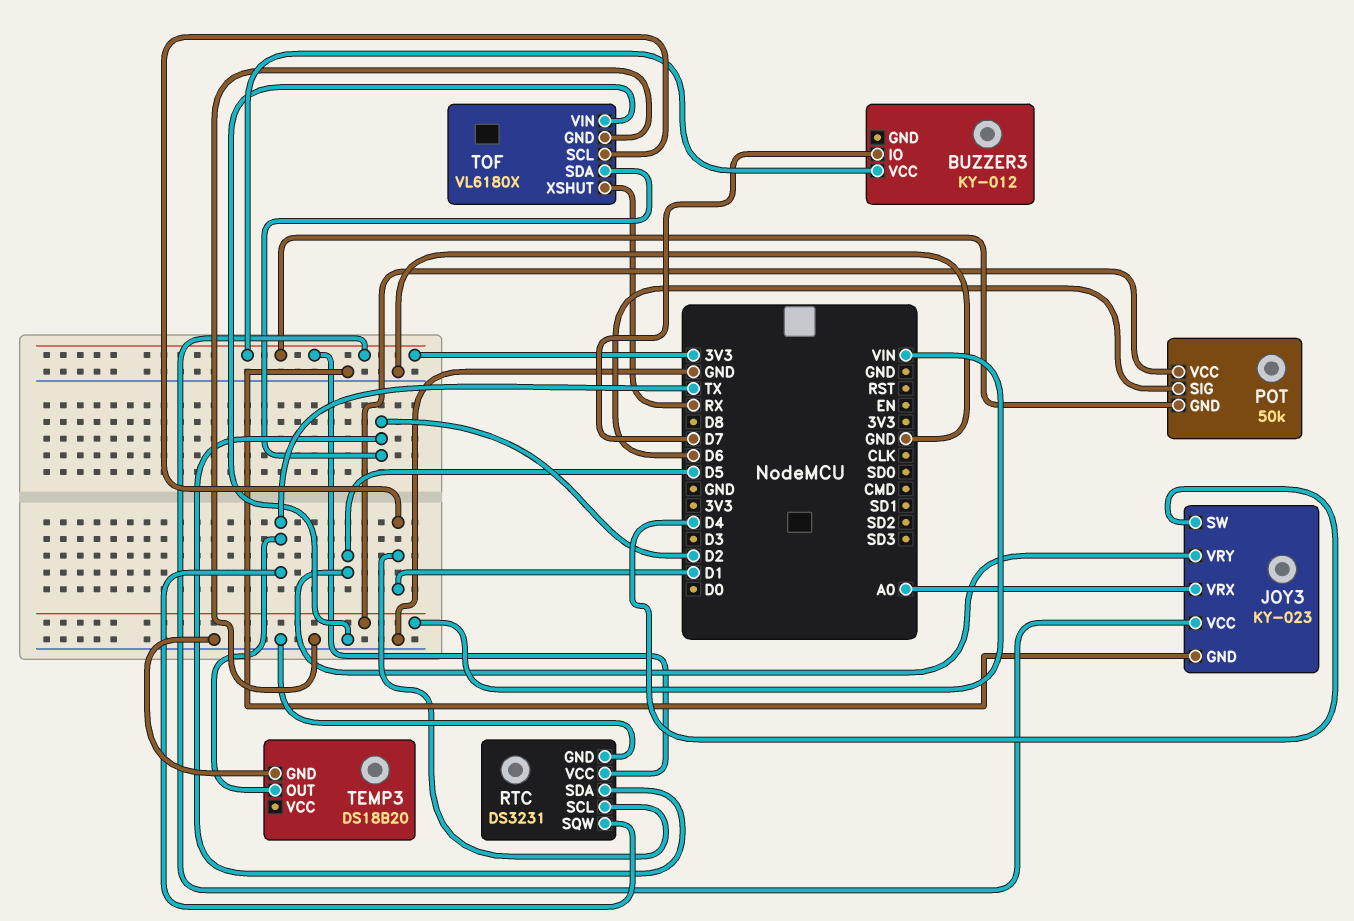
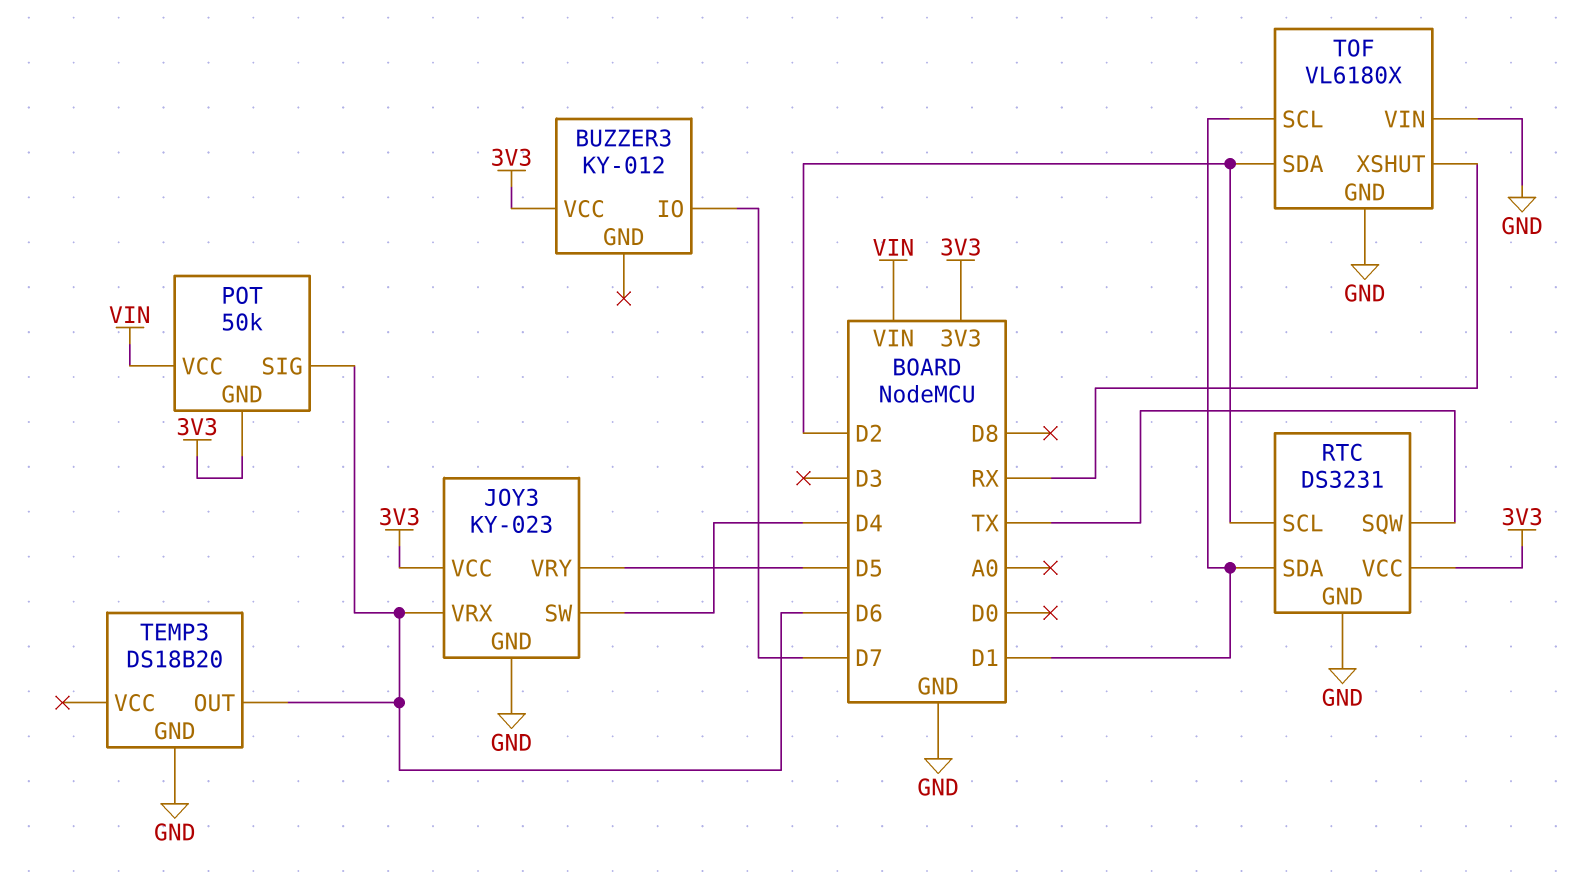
JOY3 pin VRX: A0 -> D6
RTC pin SCL: D1 -> D2
RTC pin SDA: D2 -> D1
TEMP3 pin OUT: TX -> D6

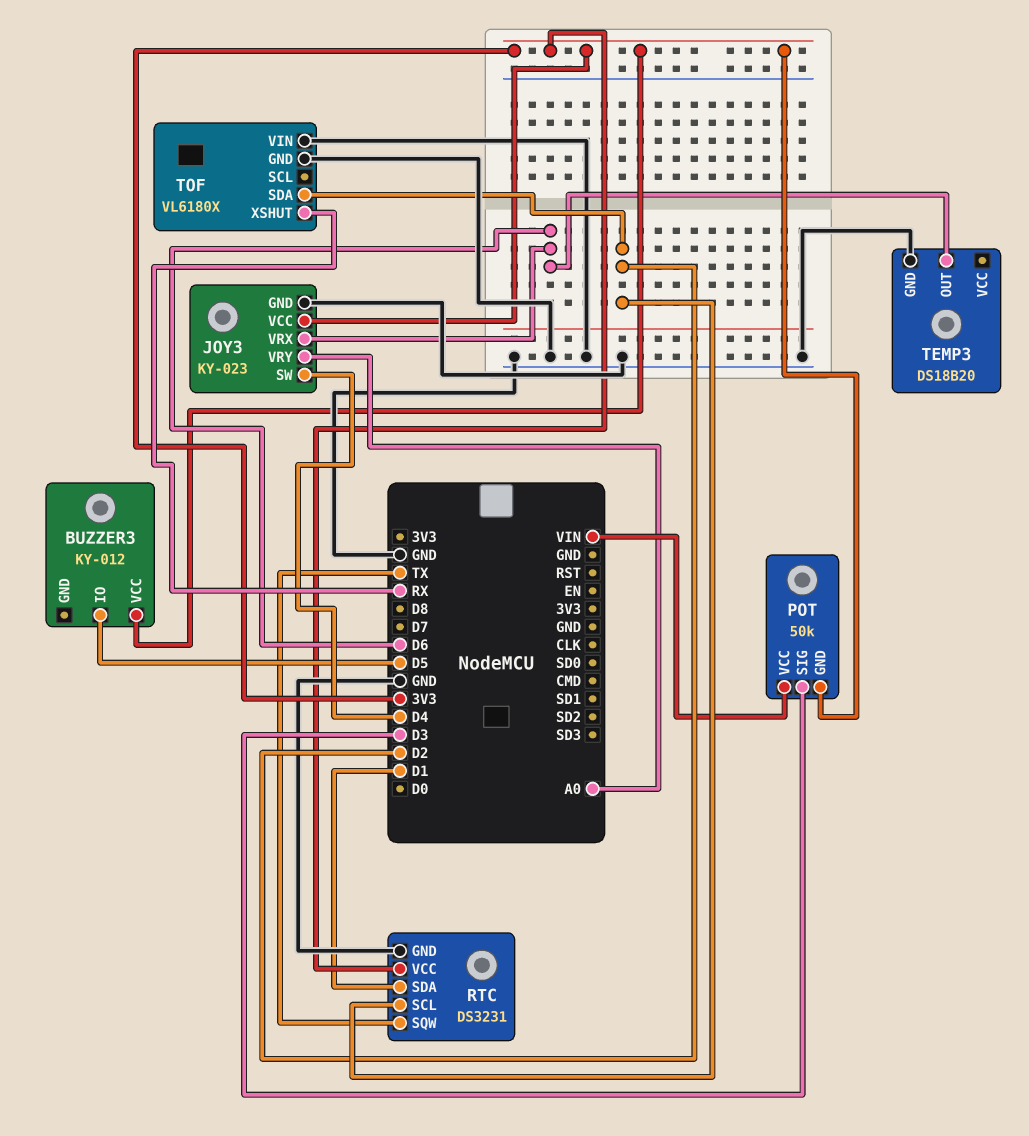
BUZZER3 pin IO: D7 -> D5
JOY3 pin VRY: D5 -> A0
POT pin SIG: D6 -> D3
TOF pin SCL: D1 -> none

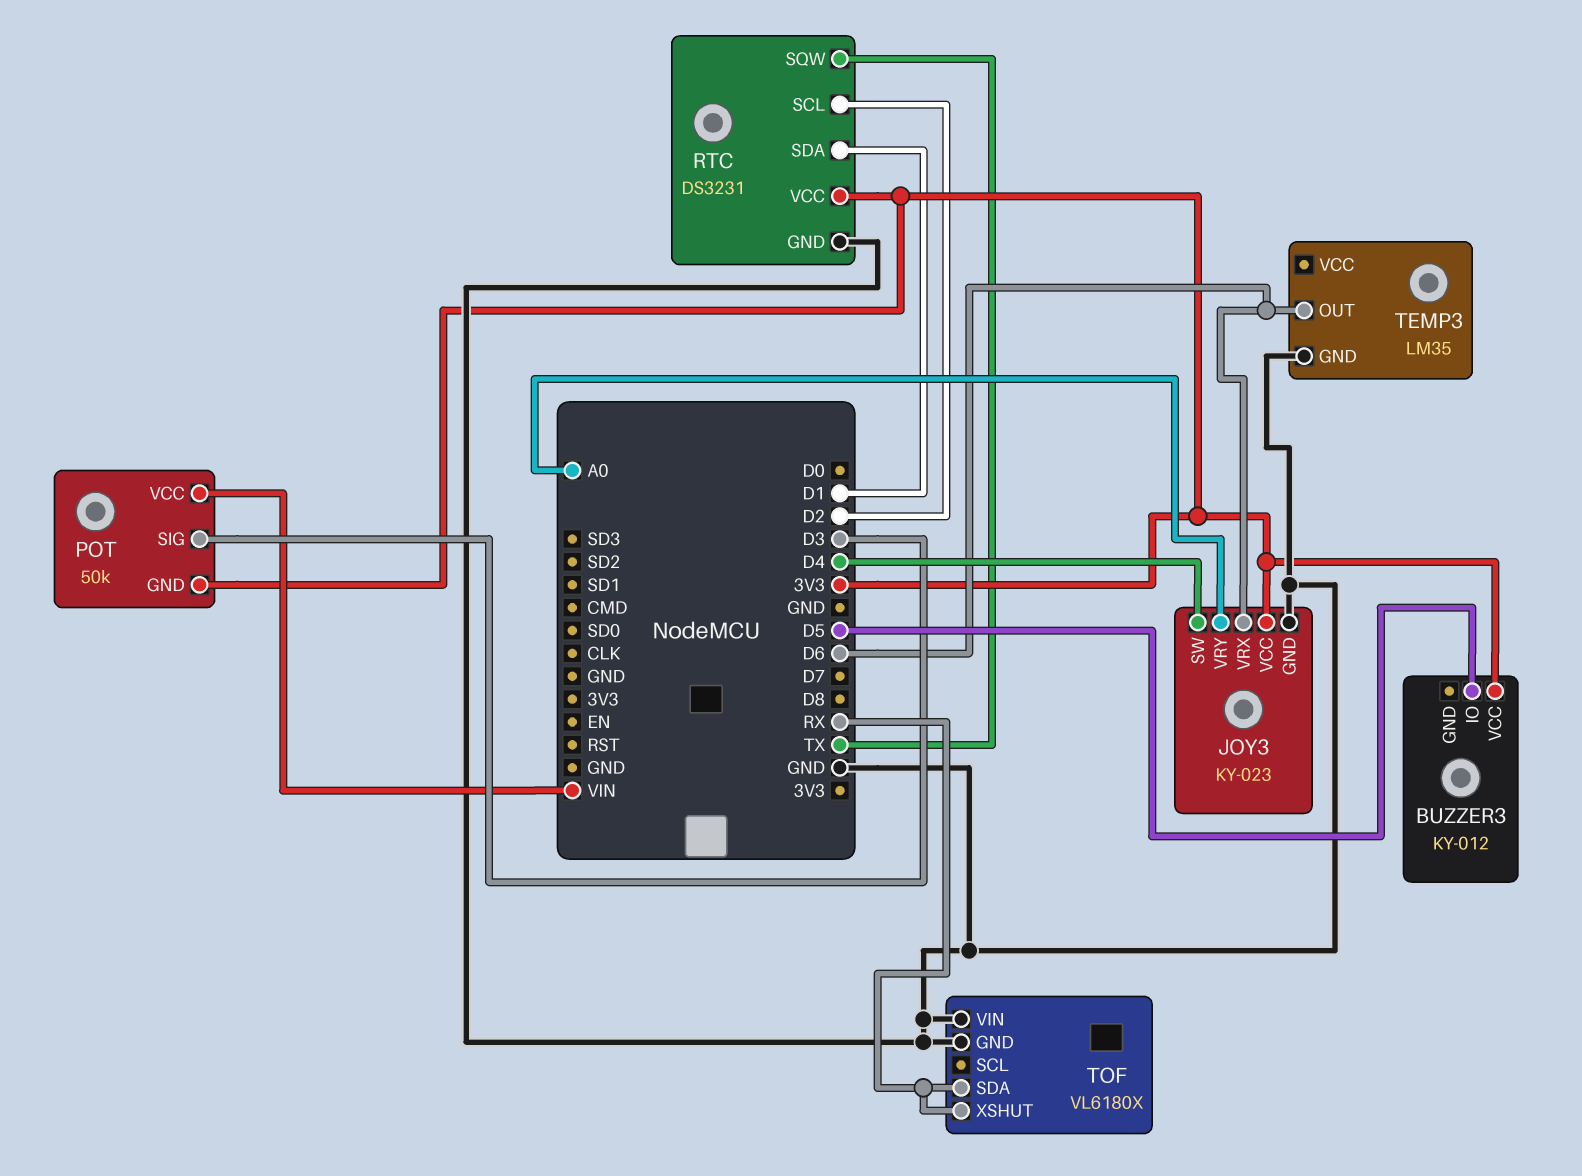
TEMP3: DS18B20 -> LM35
TOF pin SDA: D2 -> RX

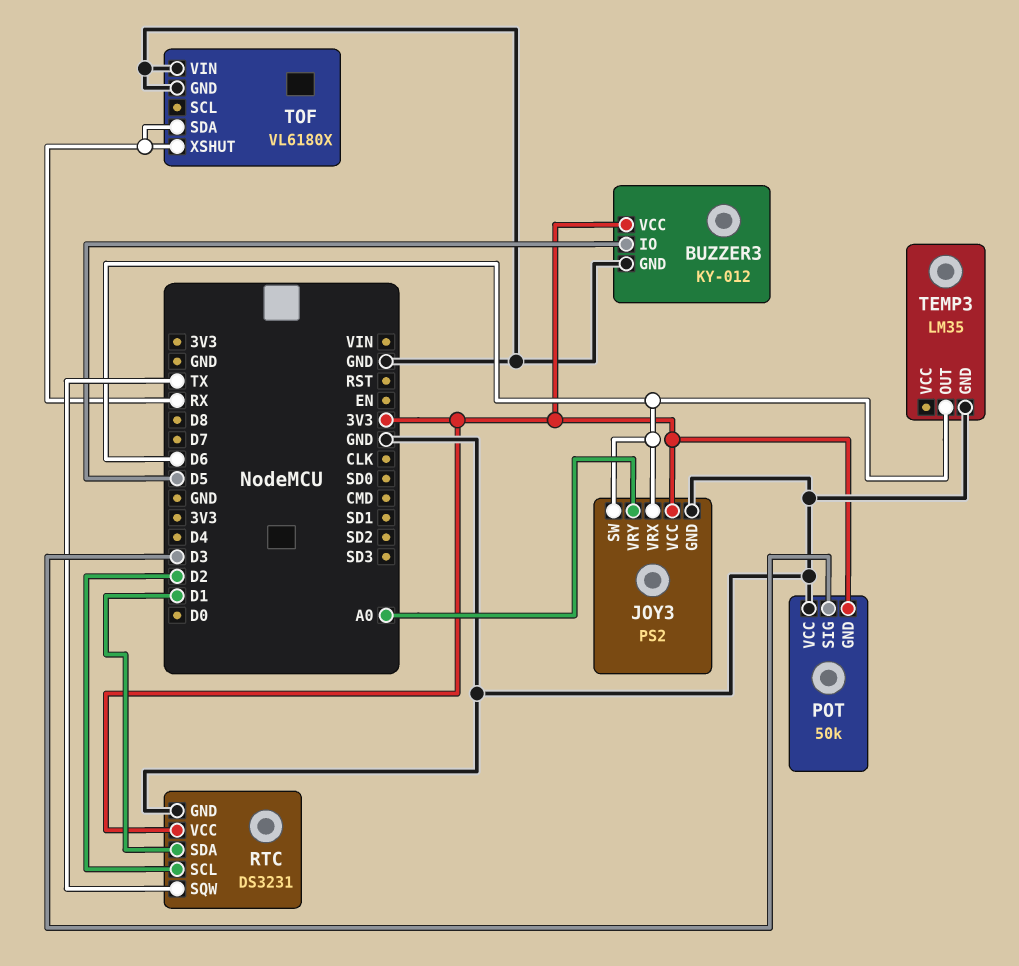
BUZZER3 pin GND: none -> GND
JOY3: KY-023 -> PS2
JOY3 pin SW: D4 -> D6
POT pin VCC: VIN -> GND

